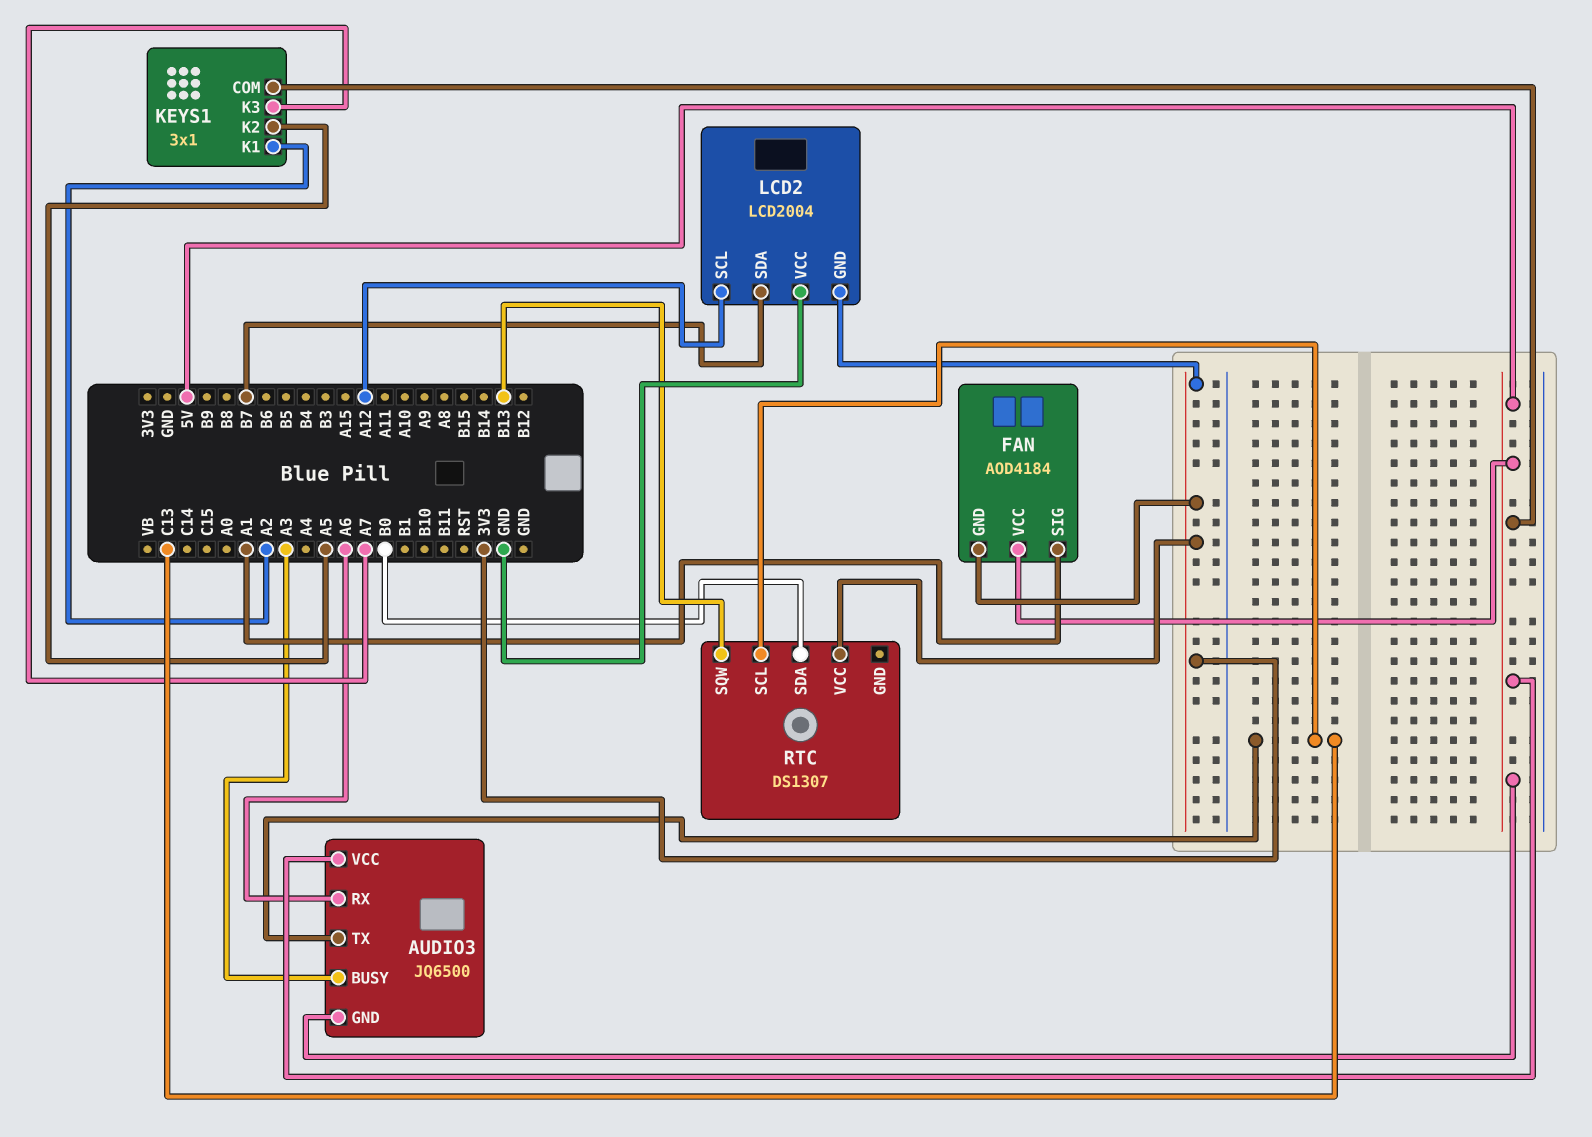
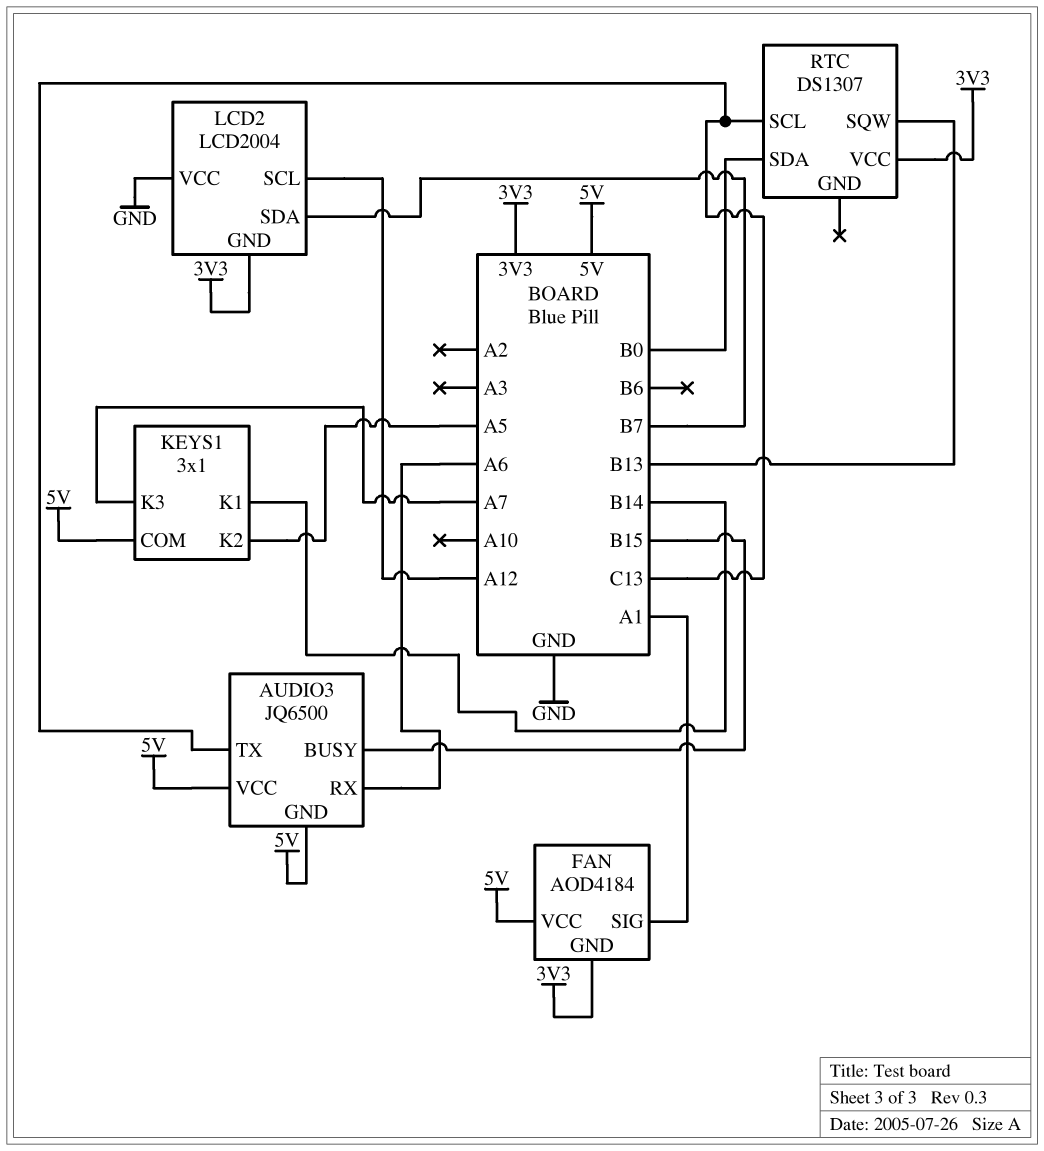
AUDIO3 pin BUSY: A3 -> B15
KEYS1 pin K1: A2 -> B14

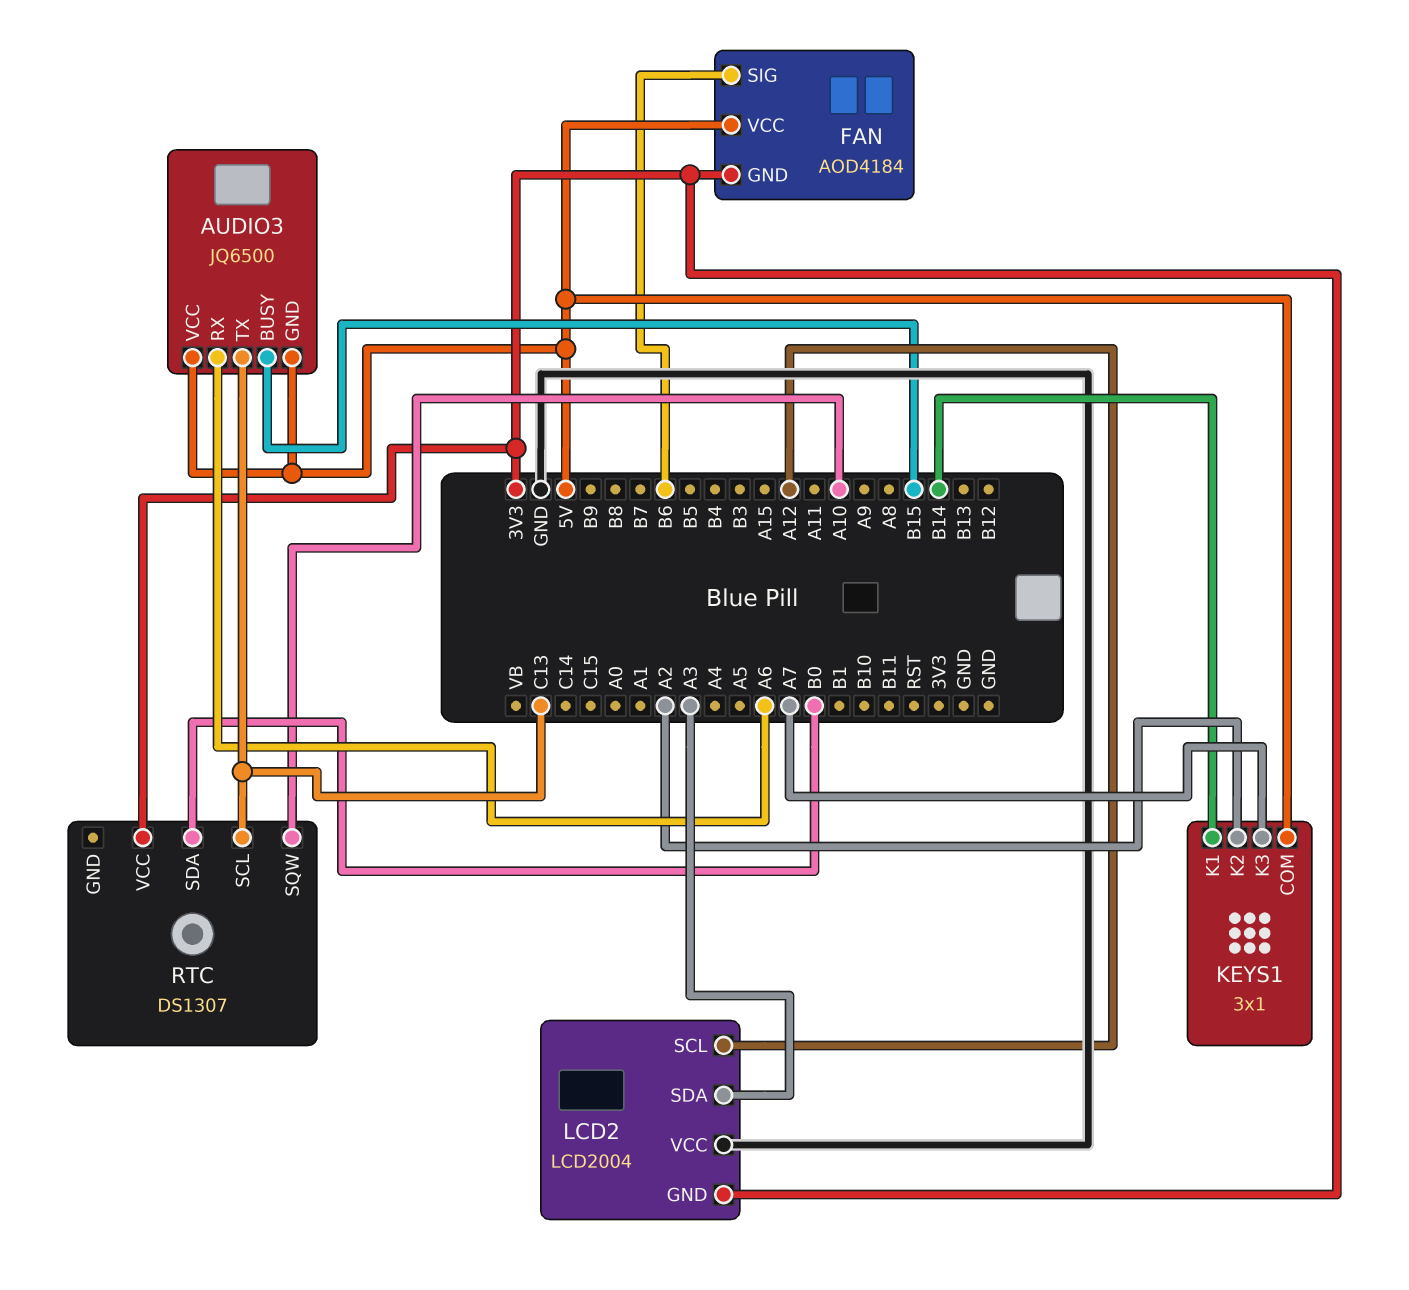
FAN pin SIG: A1 -> B6
KEYS1 pin K2: A5 -> A2
LCD2 pin SDA: B7 -> A3
RTC pin SQW: B13 -> A10

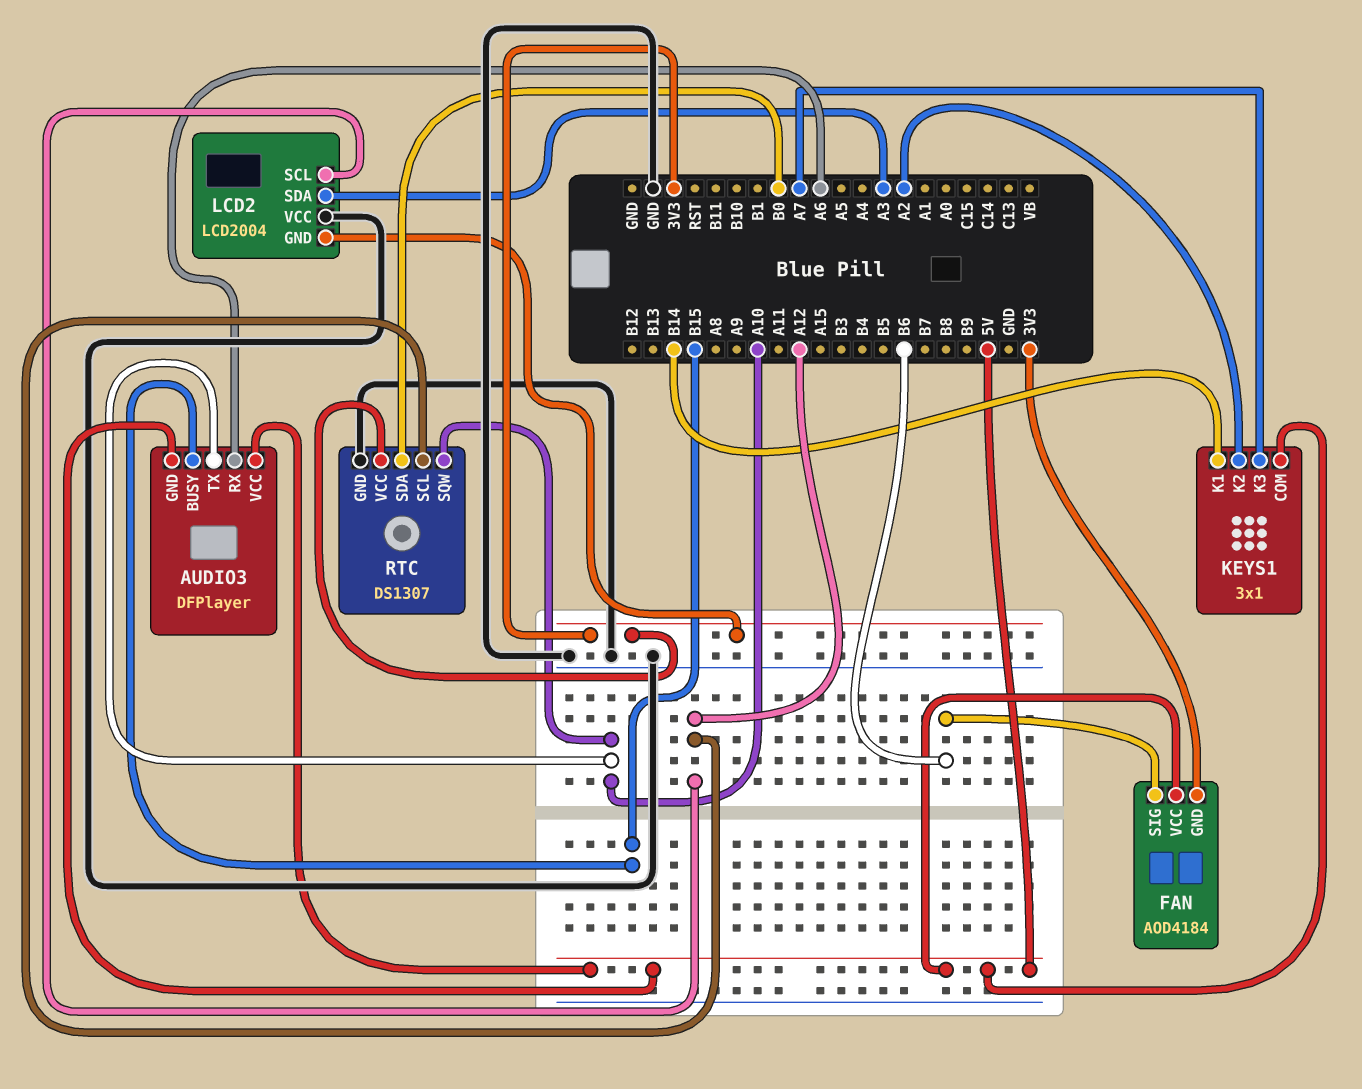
AUDIO3: JQ6500 -> DFPlayer
AUDIO3 pin TX: C13 -> A10
RTC pin GND: none -> GND
RTC pin SCL: C13 -> A12

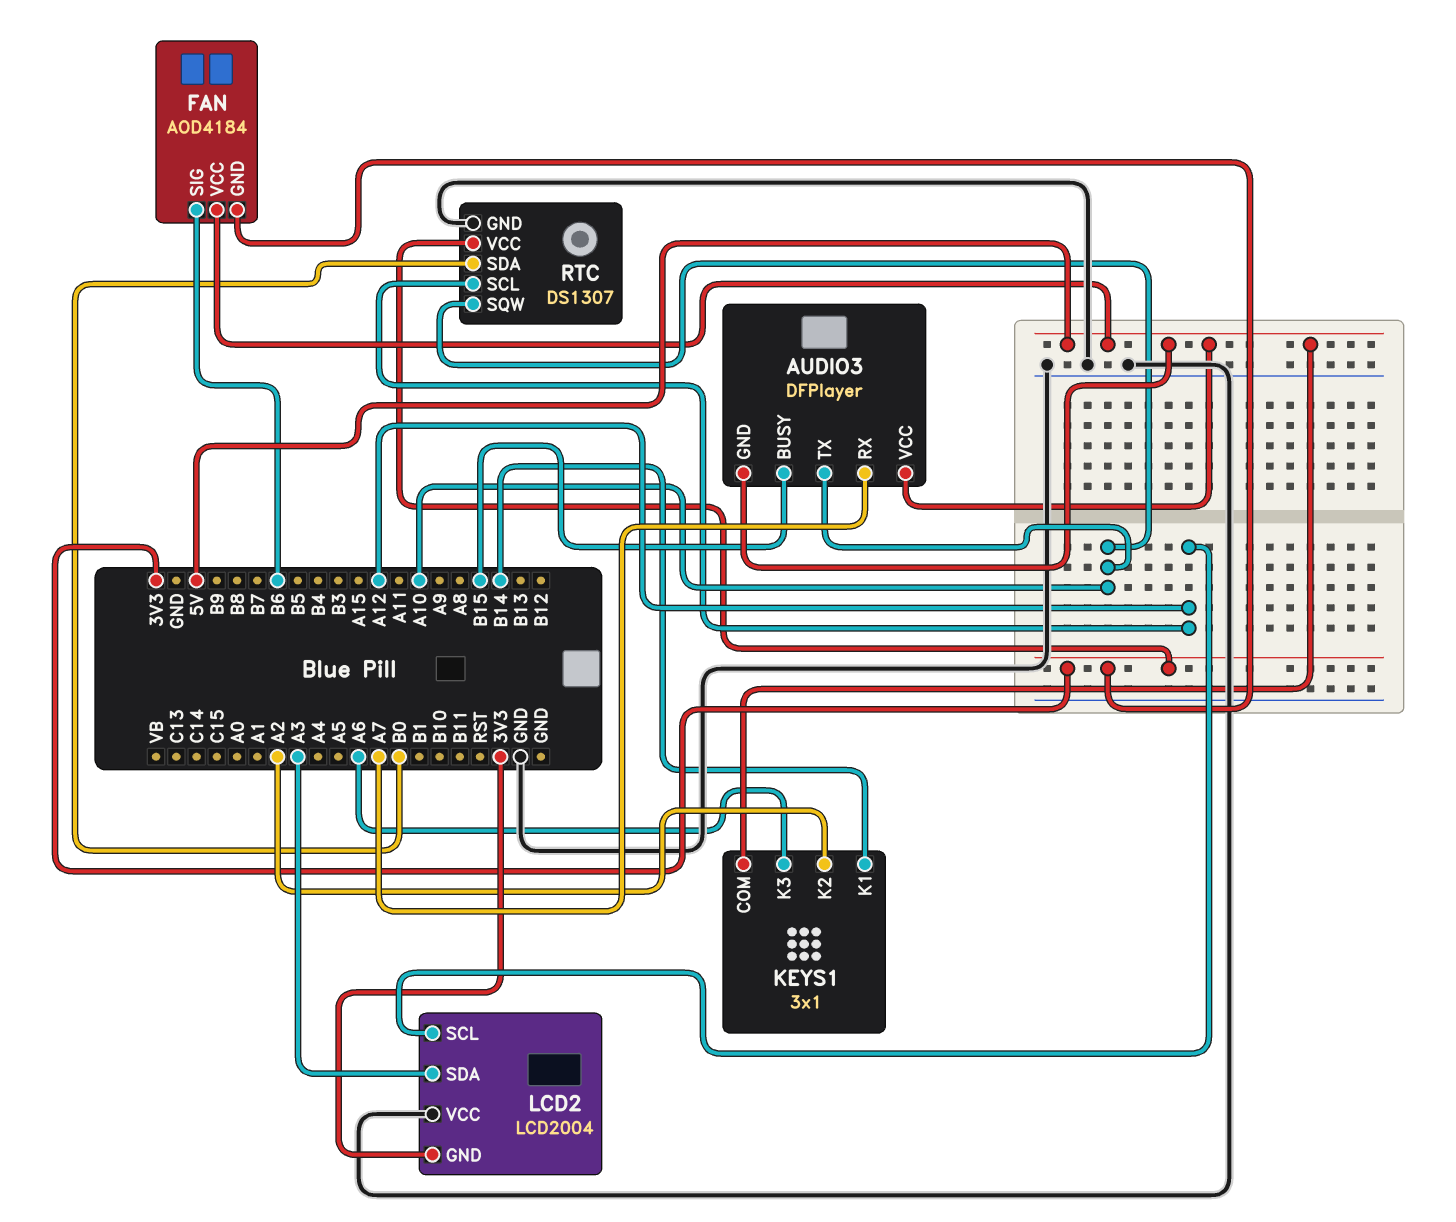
AUDIO3 pin RX: A6 -> A7
KEYS1 pin K3: A7 -> A6

